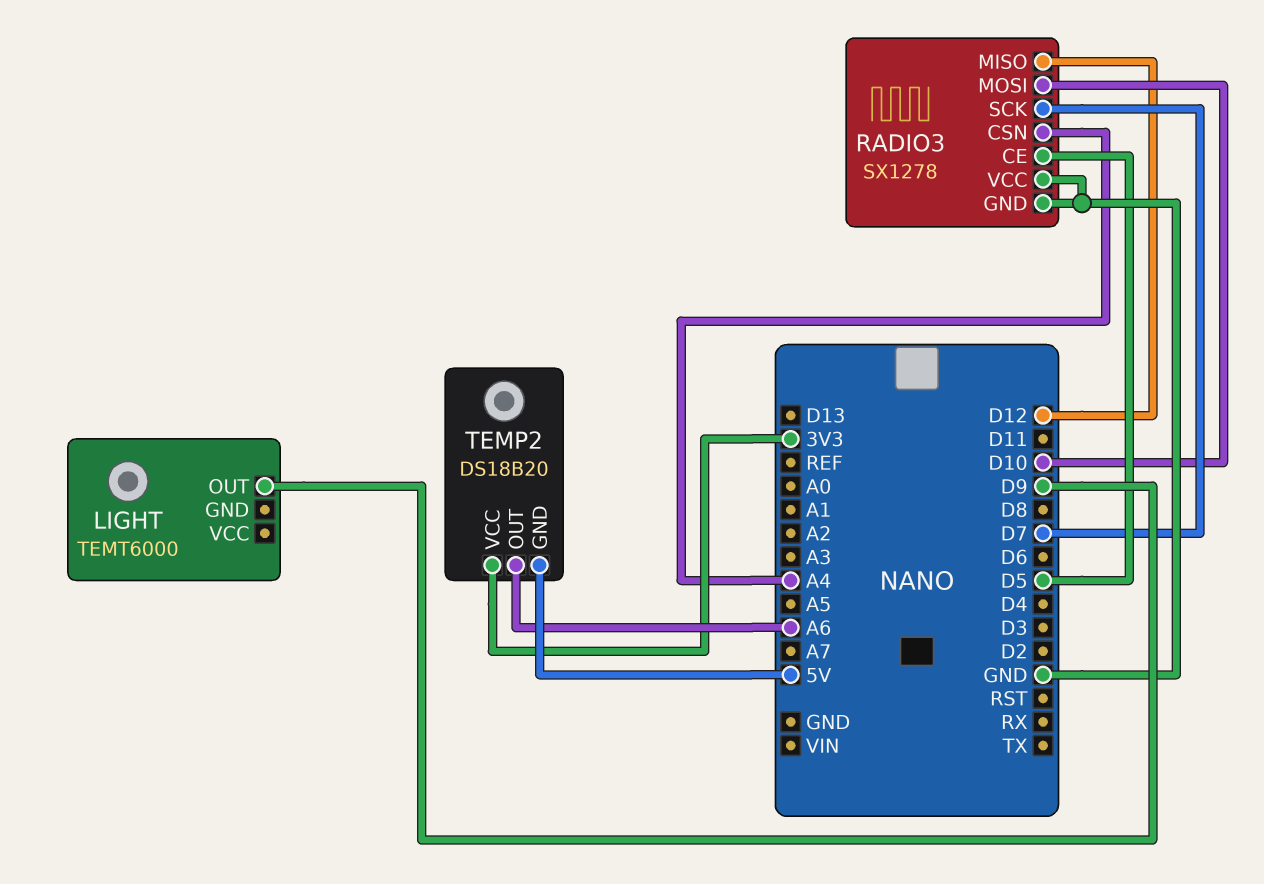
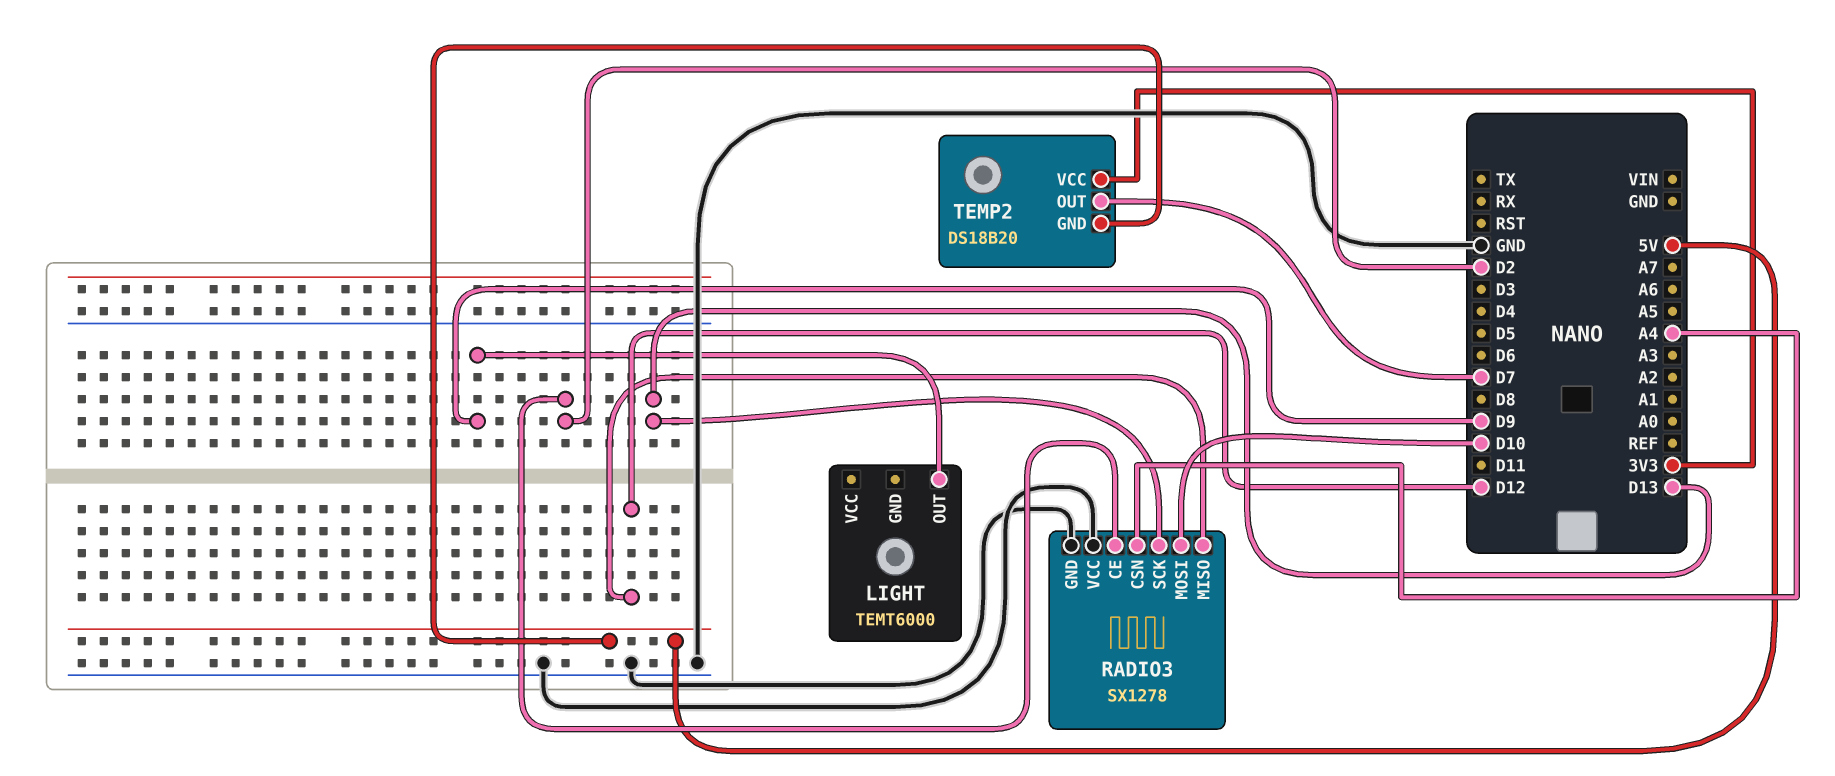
RADIO3 pin CE: D5 -> D2
RADIO3 pin SCK: D7 -> D13
TEMP2 pin OUT: A6 -> D7

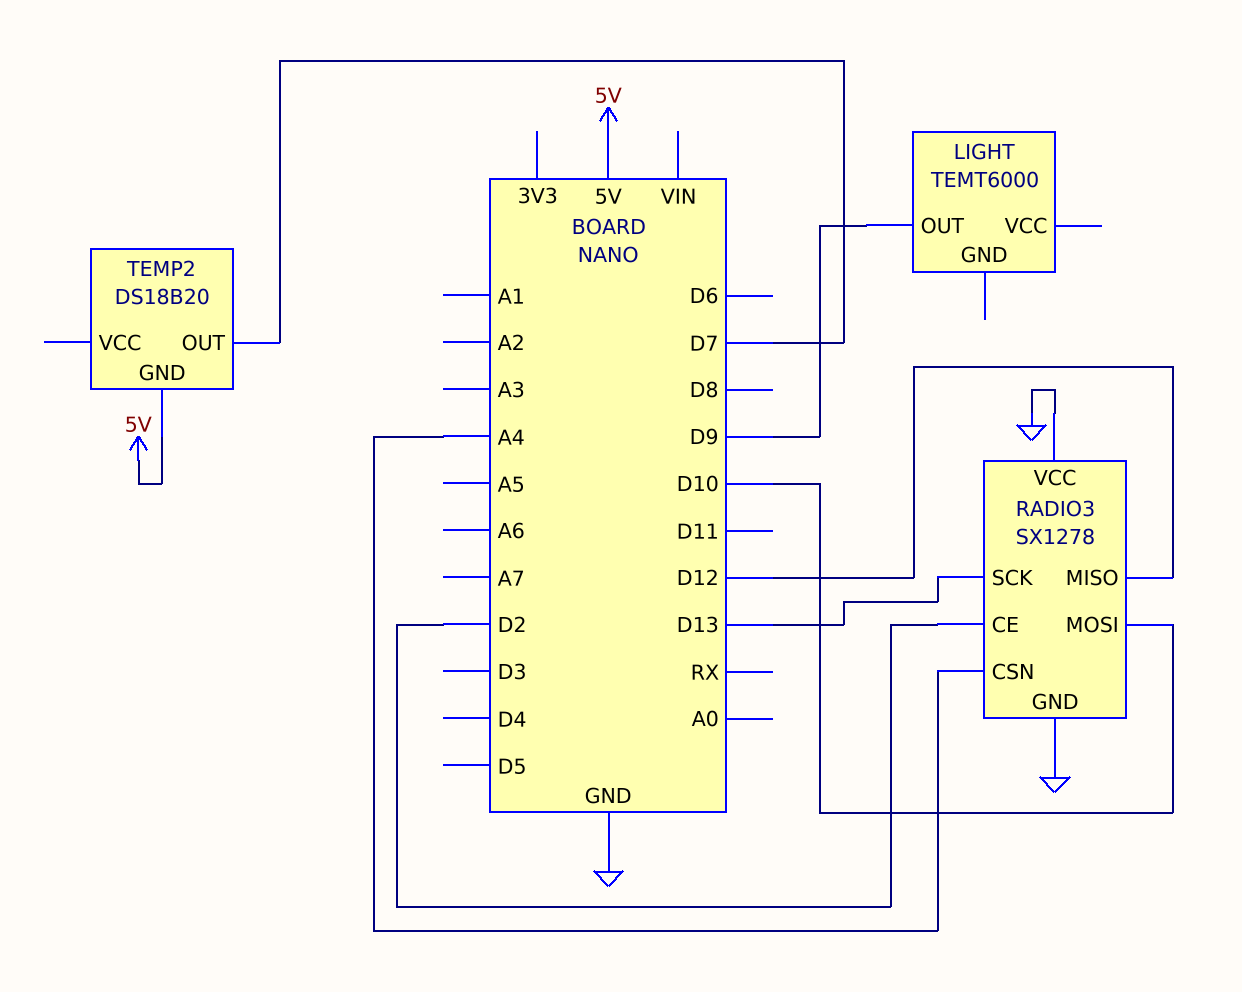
TEMP2 pin VCC: 3V3 -> none

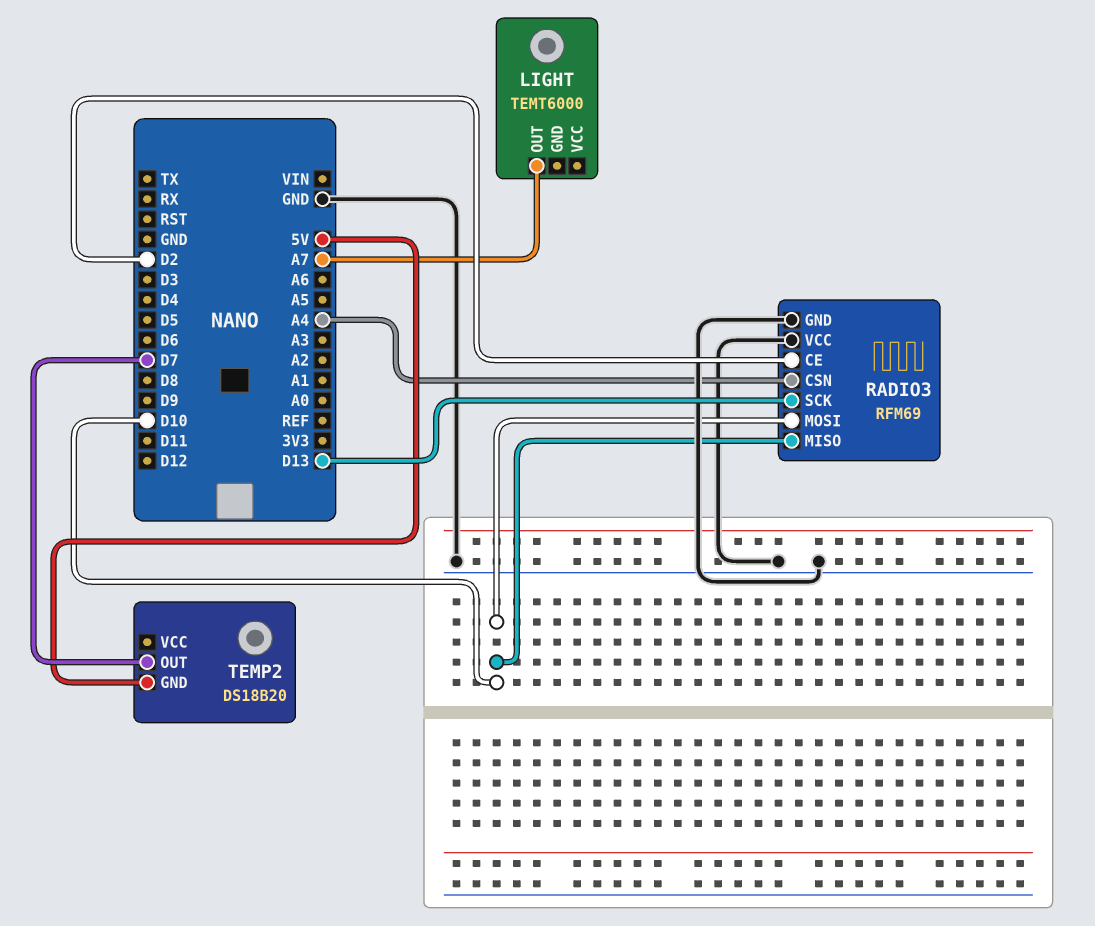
LIGHT pin OUT: D9 -> A7
RADIO3: SX1278 -> RFM69
RADIO3 pin MISO: D12 -> D10

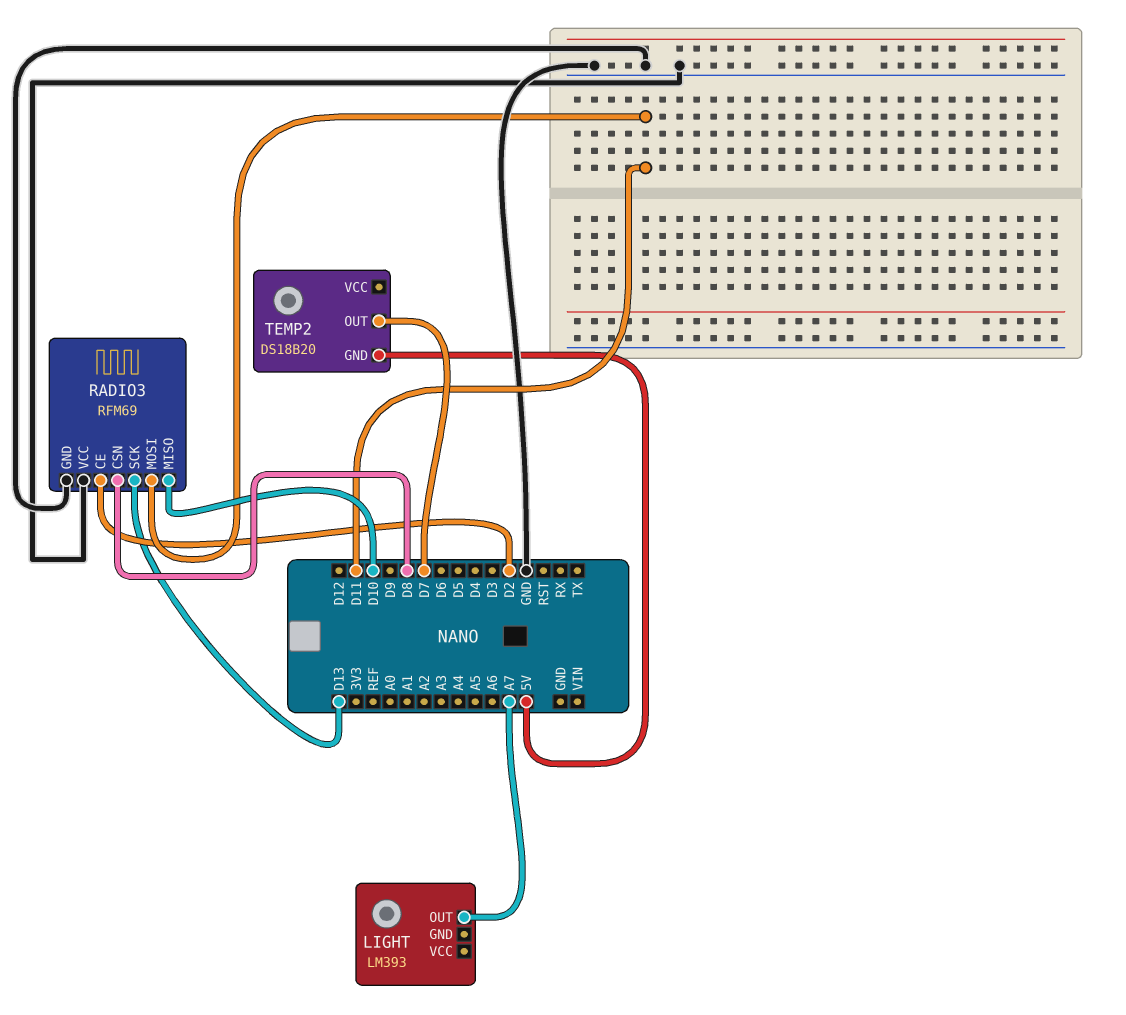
LIGHT: TEMT6000 -> LM393
RADIO3 pin CSN: A4 -> D8
RADIO3 pin MOSI: D10 -> D11

